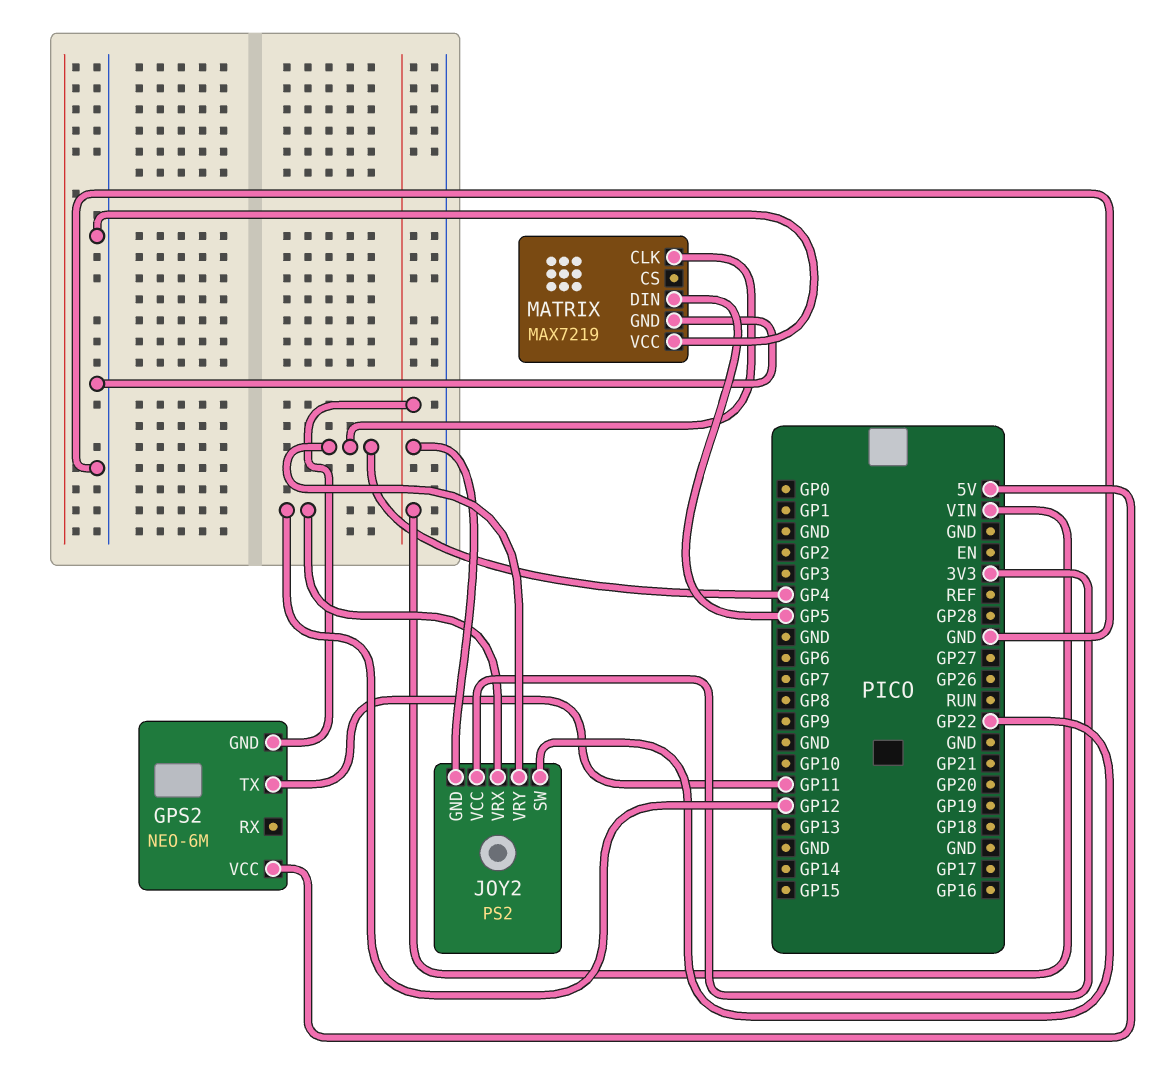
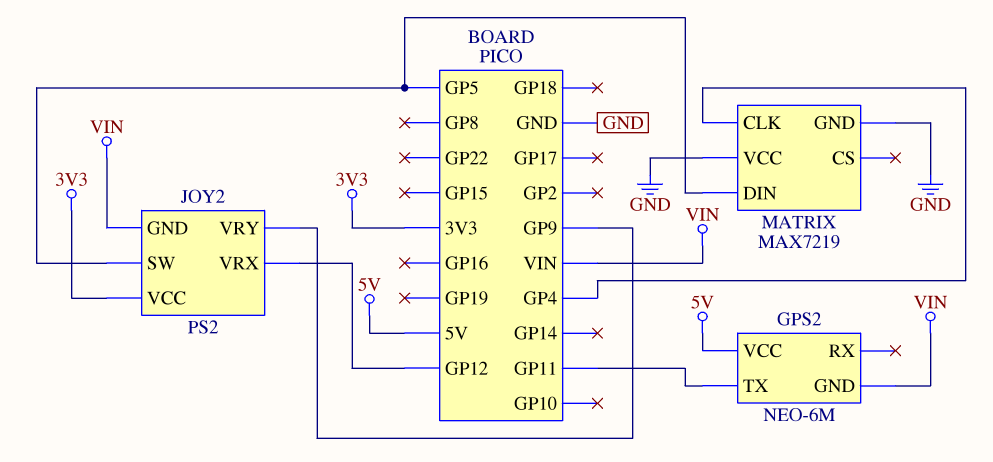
JOY2 pin SW: GP22 -> GP5
JOY2 pin VRY: GP4 -> GP9

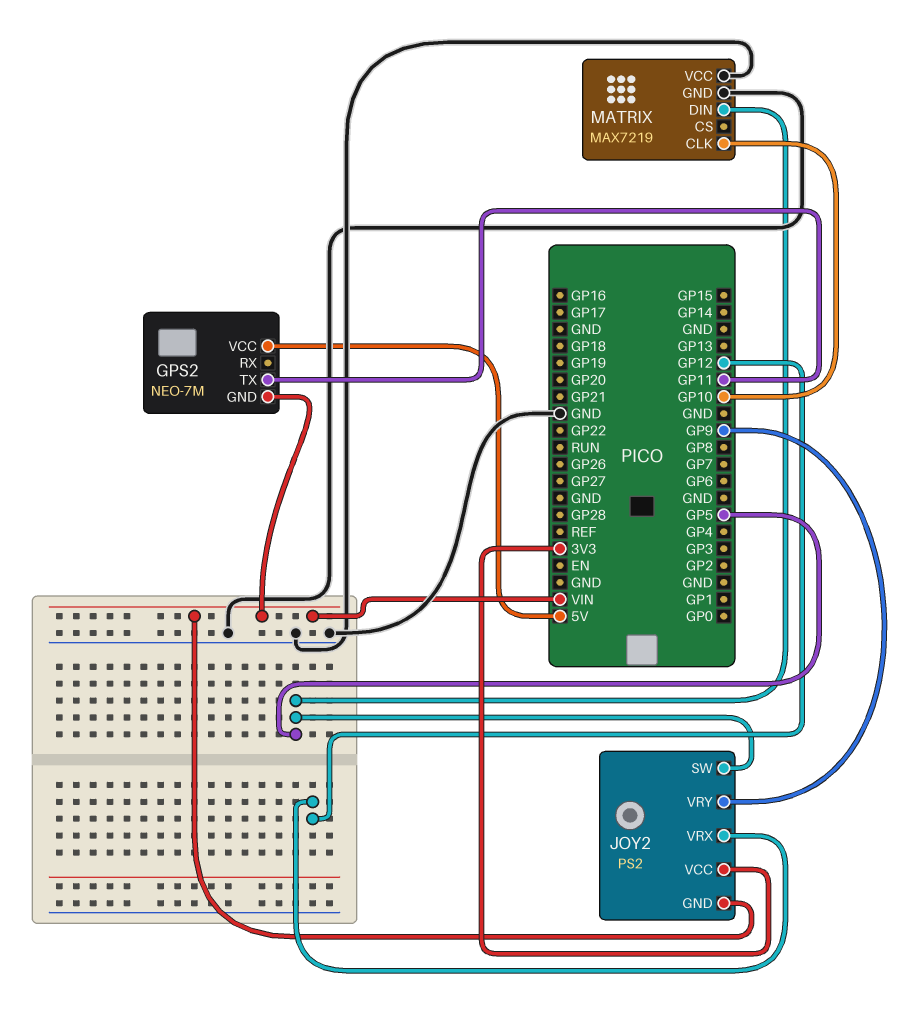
GPS2: NEO-6M -> NEO-7M
MATRIX pin CLK: GP4 -> GP10

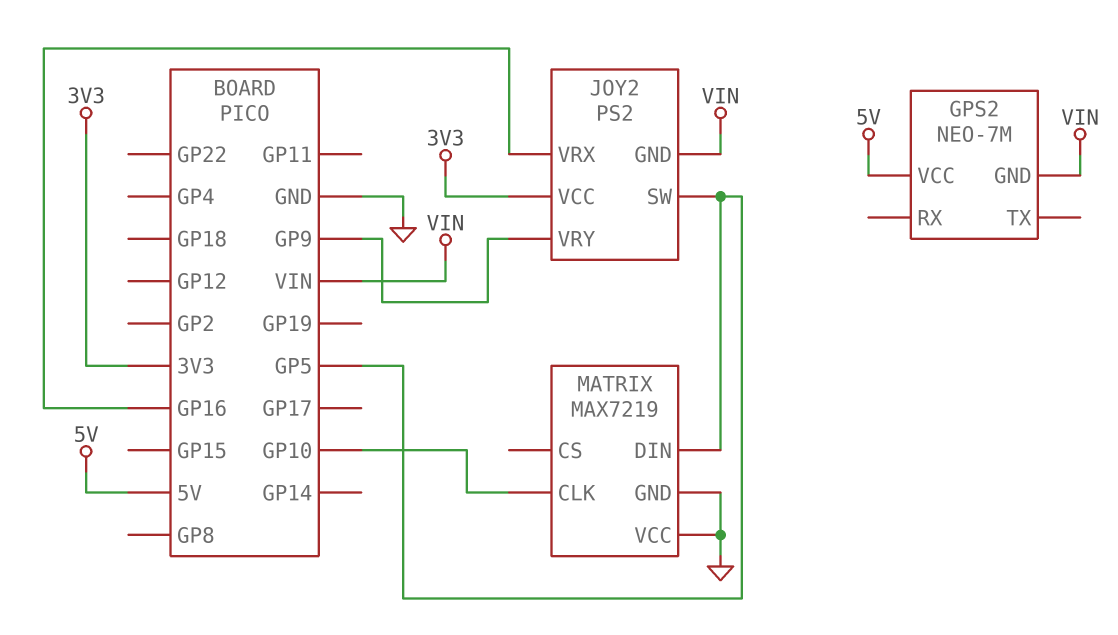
GPS2 pin TX: GP11 -> none
JOY2 pin VRX: GP12 -> GP16

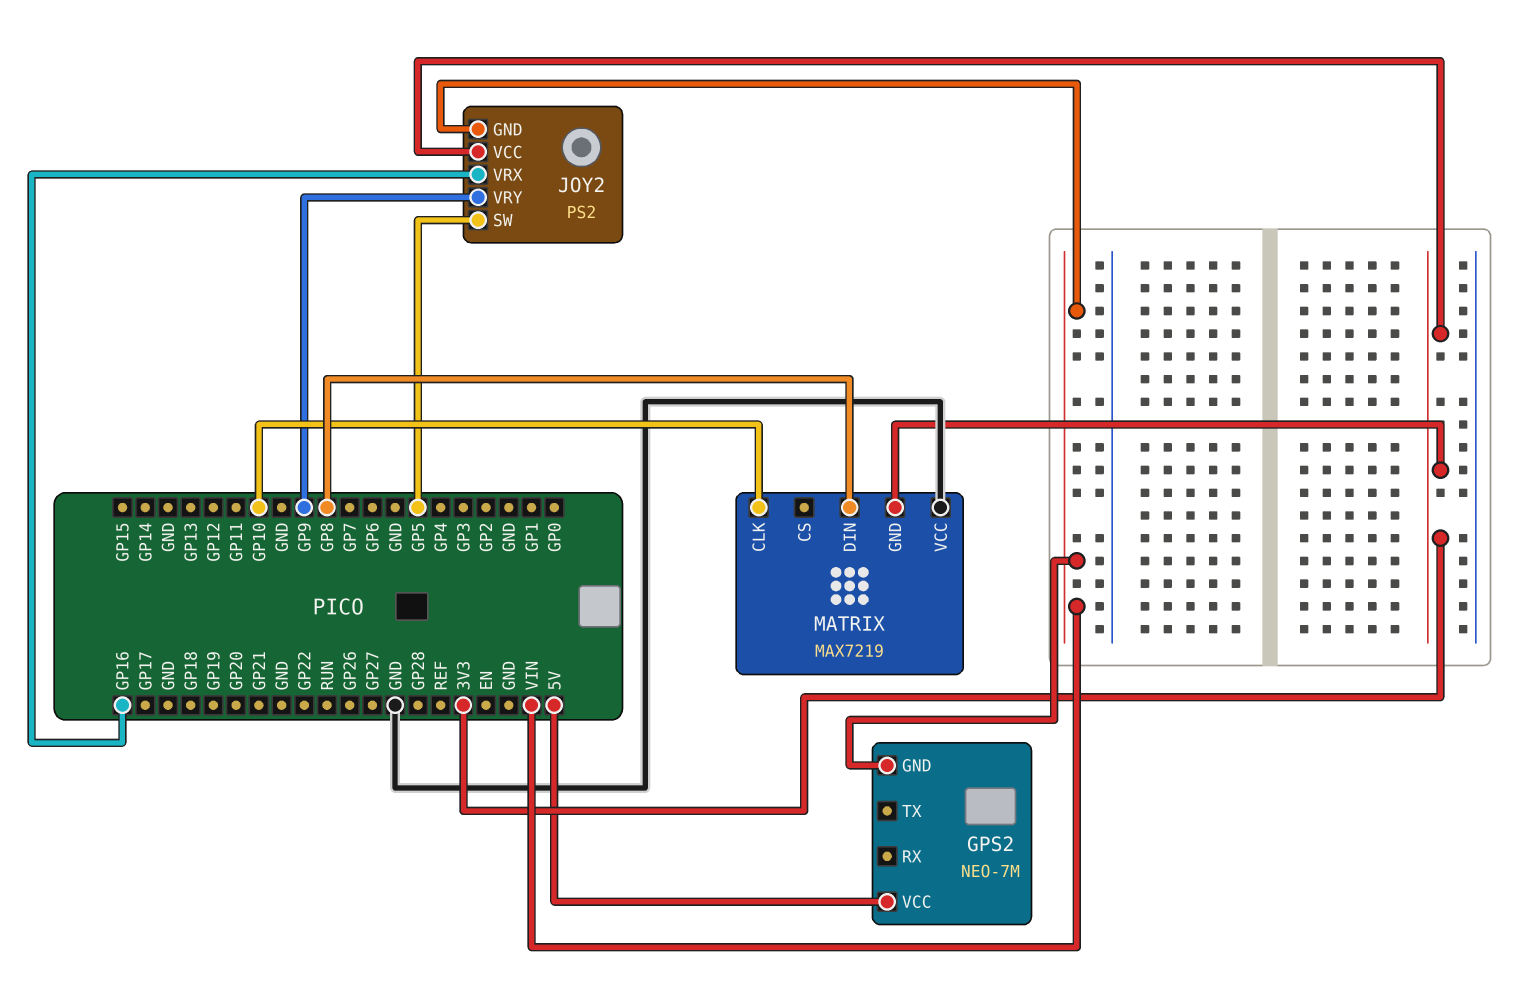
MATRIX pin DIN: GP5 -> GP8
MATRIX pin GND: GND -> 3V3

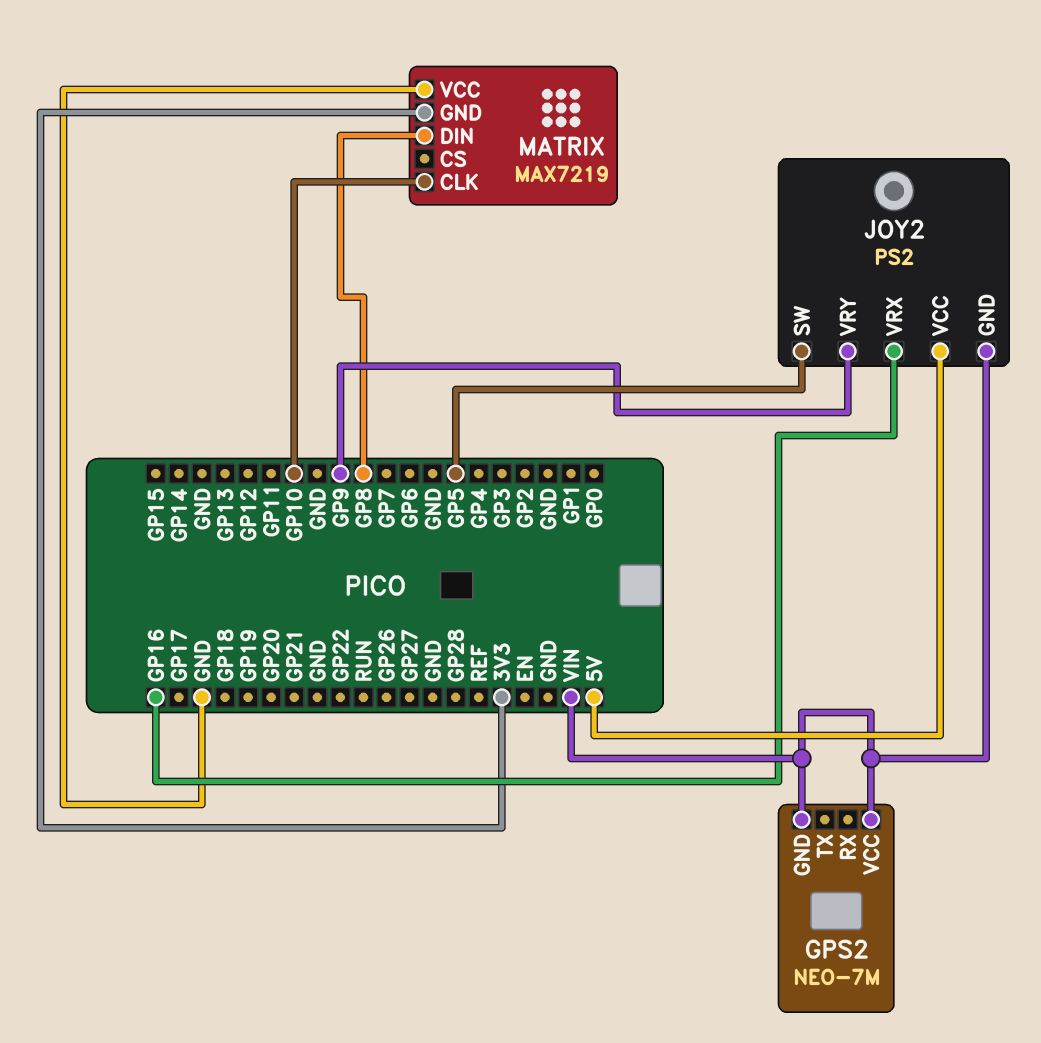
GPS2 pin VCC: 5V -> VIN
JOY2 pin VCC: 3V3 -> 5V

